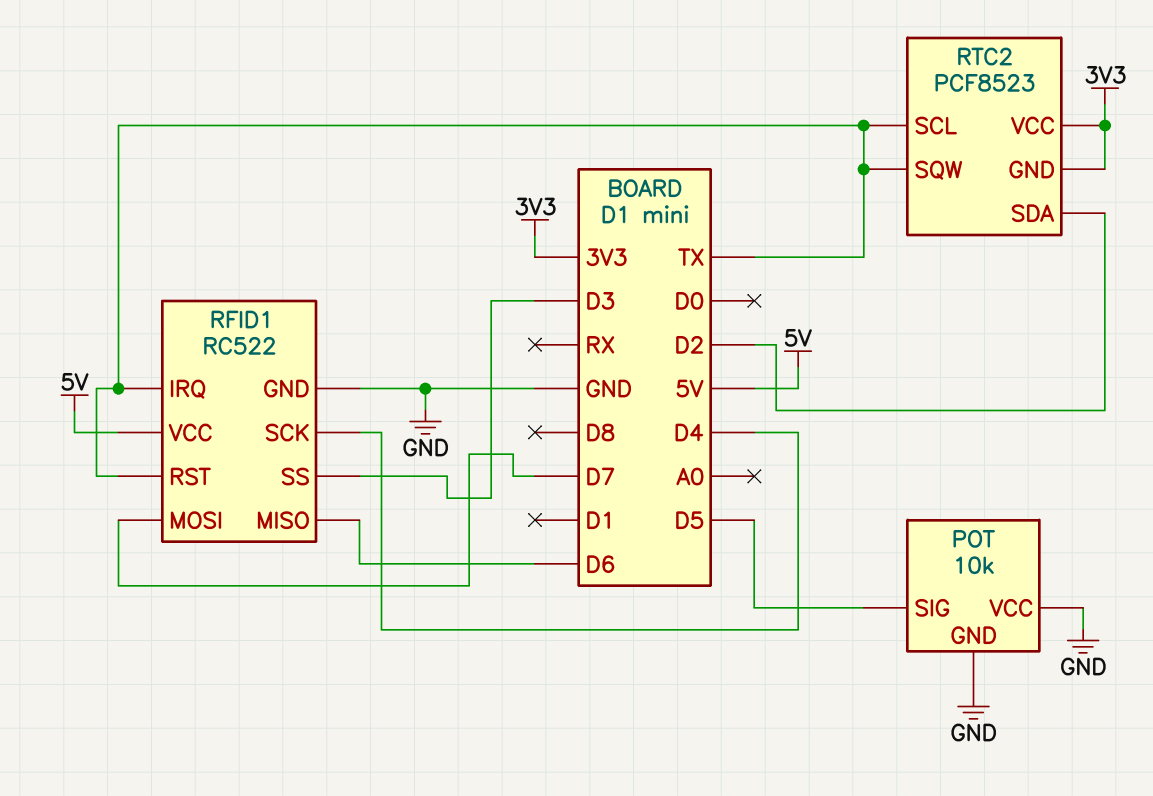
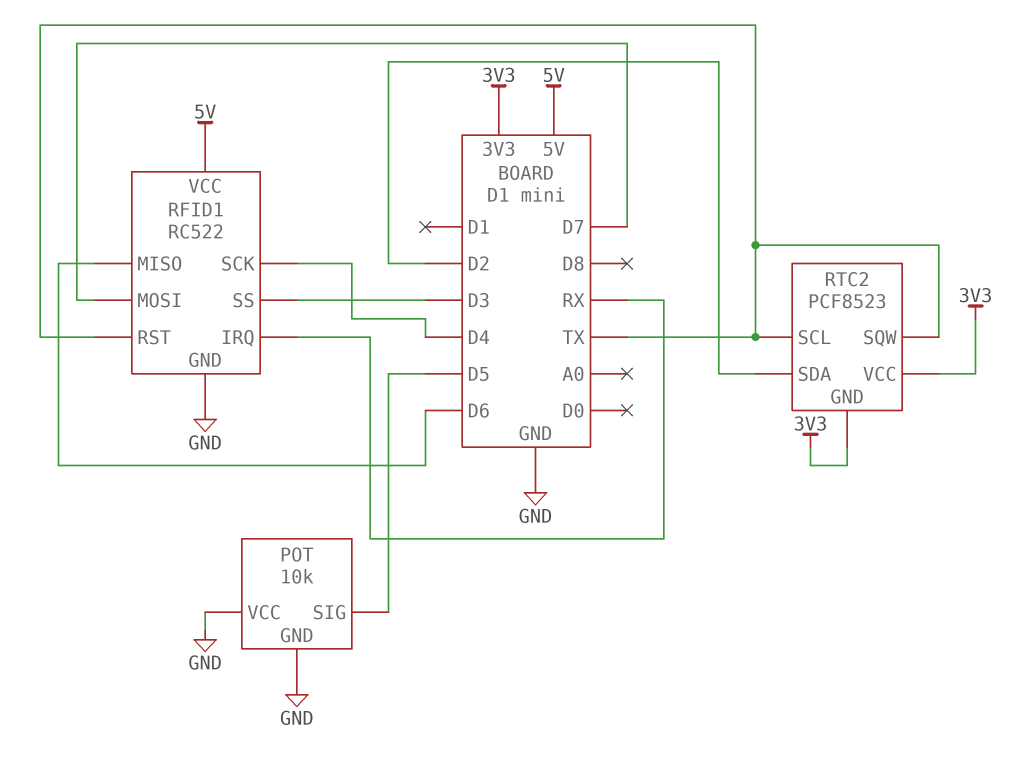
RFID1 pin IRQ: TX -> RX

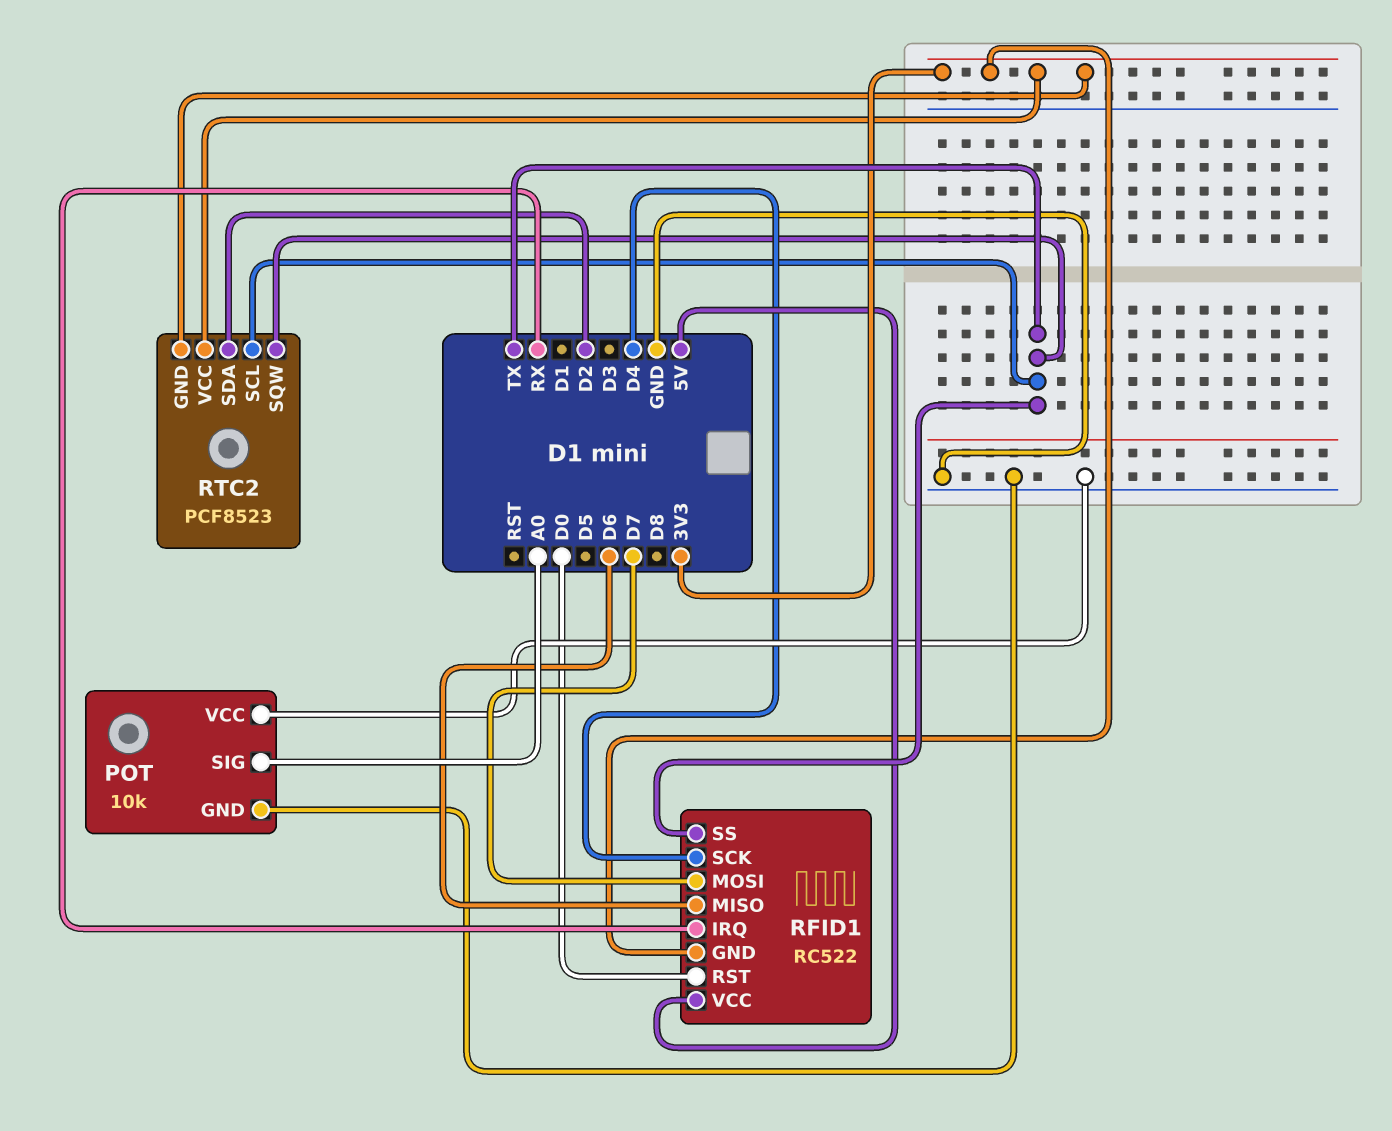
POT pin SIG: D5 -> A0
RFID1 pin GND: GND -> 3V3
RFID1 pin RST: TX -> D0
RFID1 pin SS: D3 -> TX

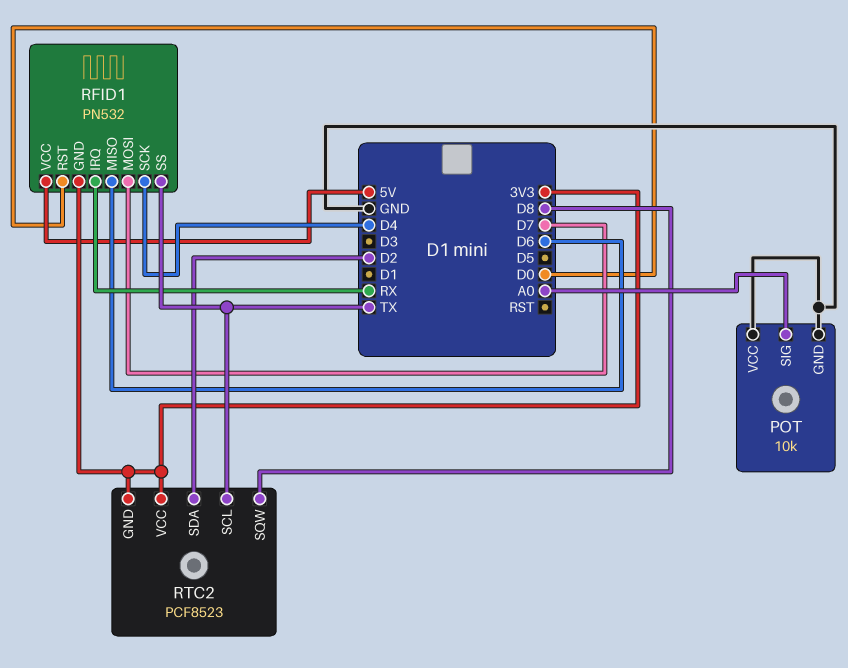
RFID1: RC522 -> PN532
RTC2 pin SQW: TX -> D8

